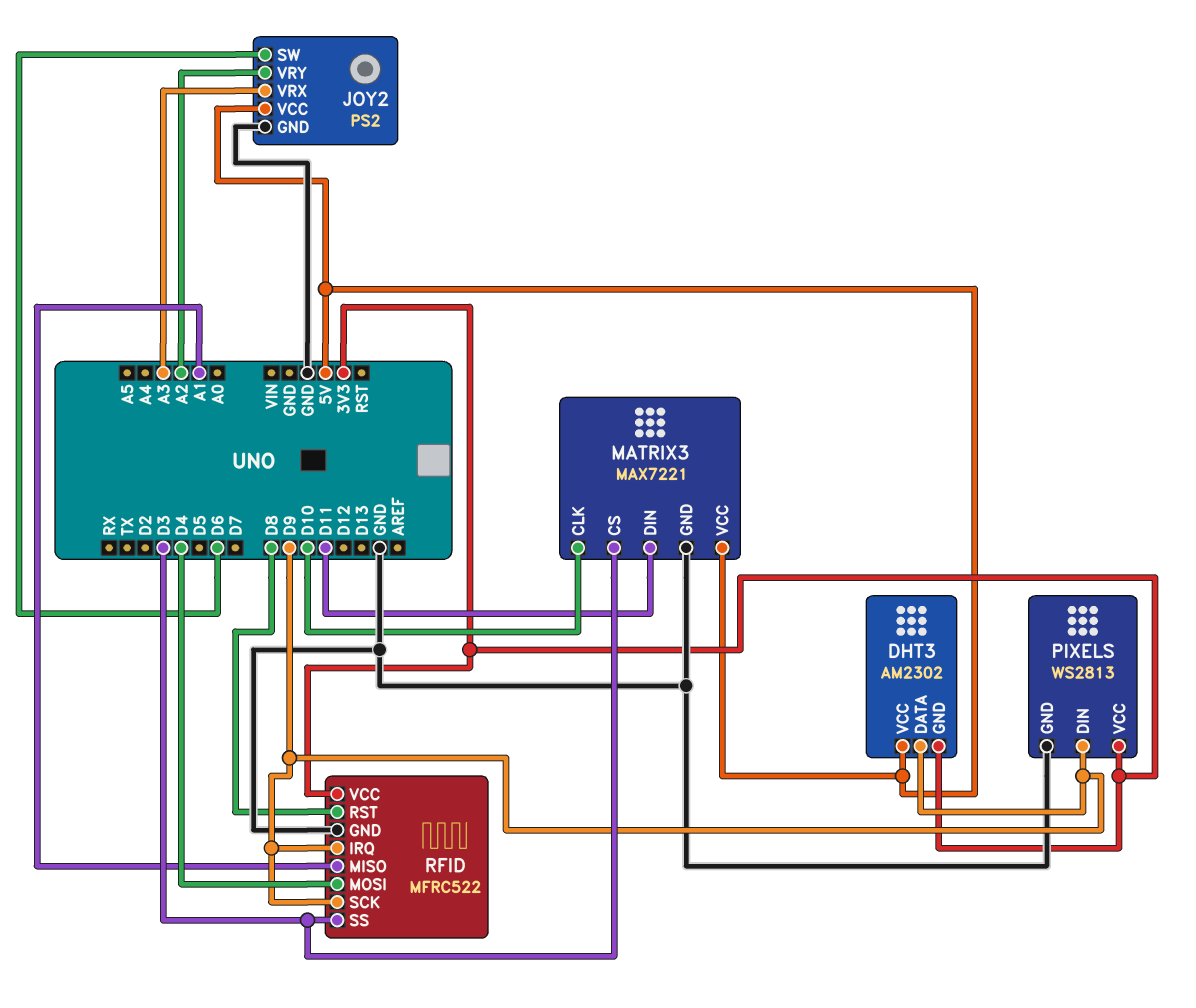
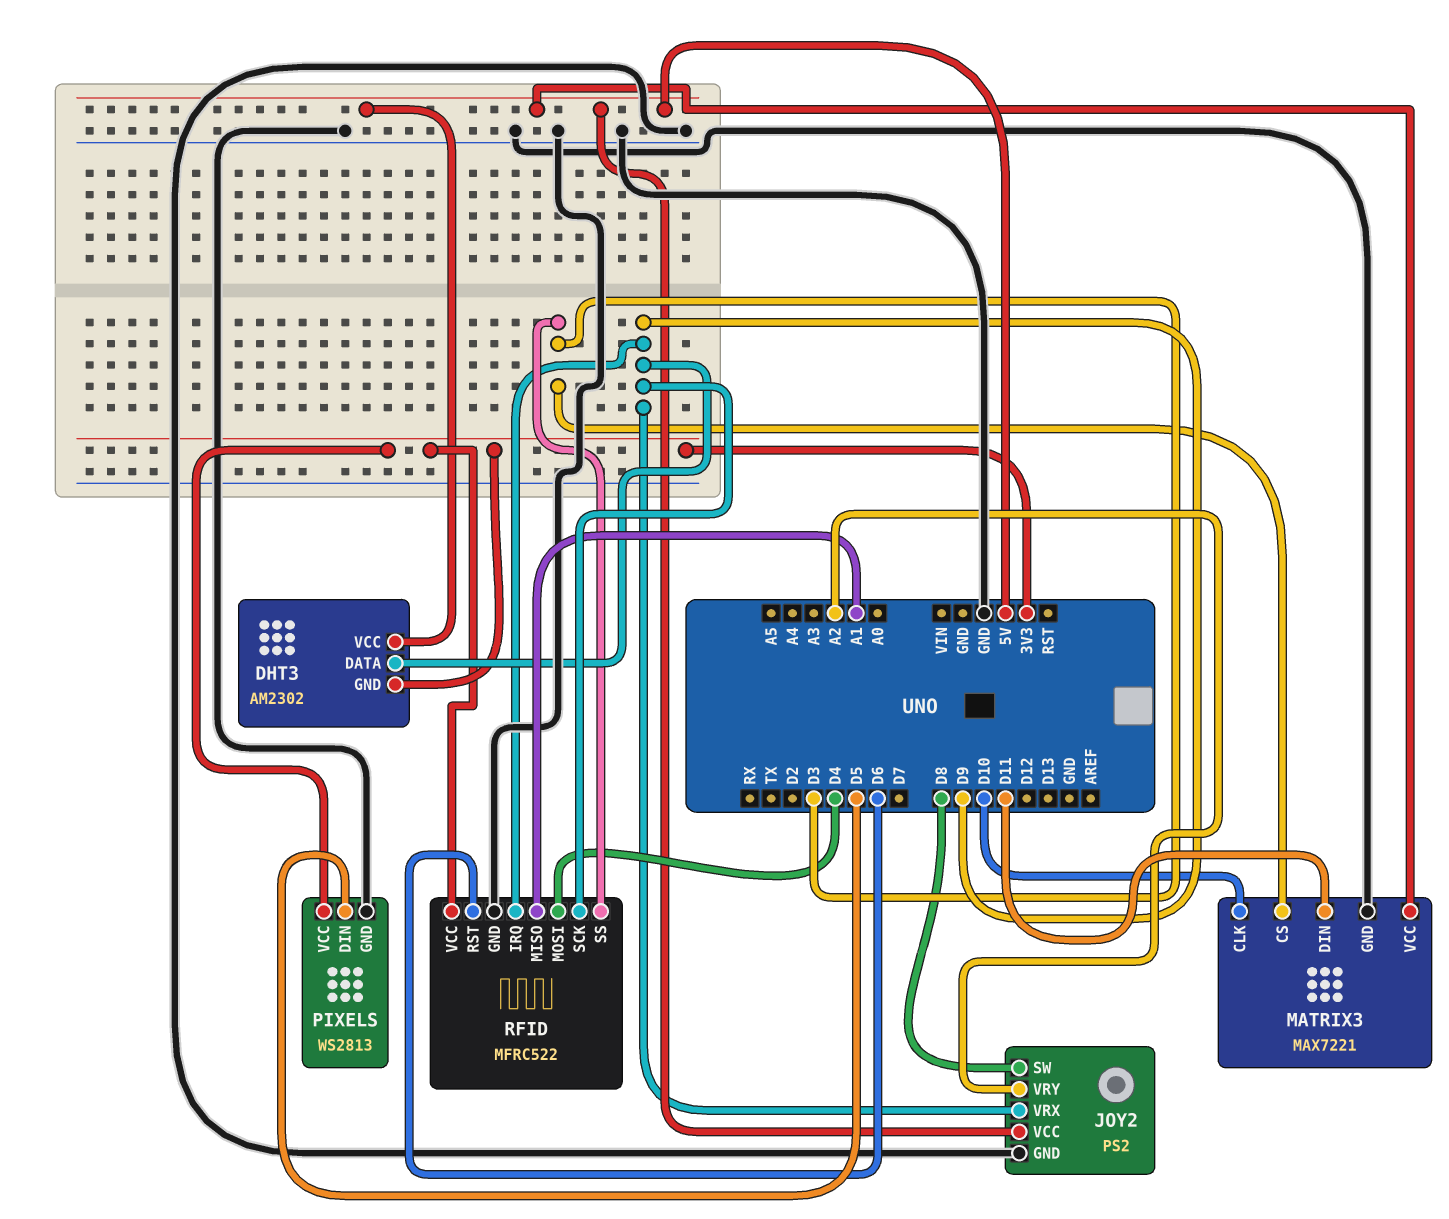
JOY2 pin SW: D6 -> D8
JOY2 pin VRX: A3 -> D9
PIXELS pin DIN: D9 -> D5
RFID pin RST: D8 -> D6

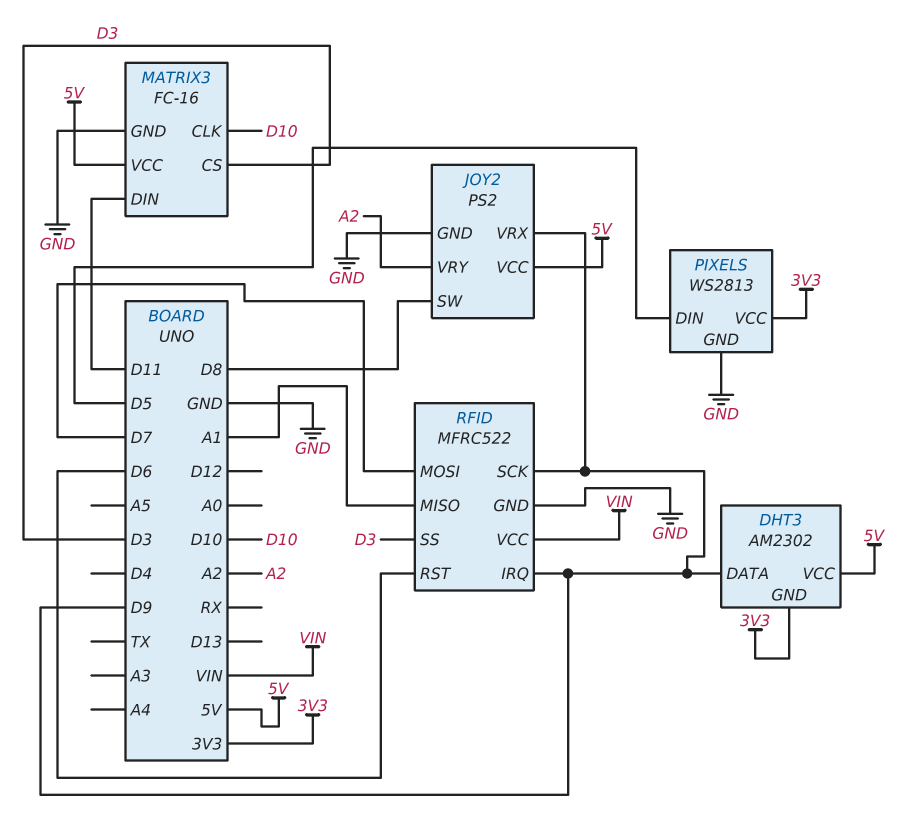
MATRIX3: MAX7221 -> FC-16
RFID pin MOSI: D4 -> D7
RFID pin VCC: 3V3 -> VIN

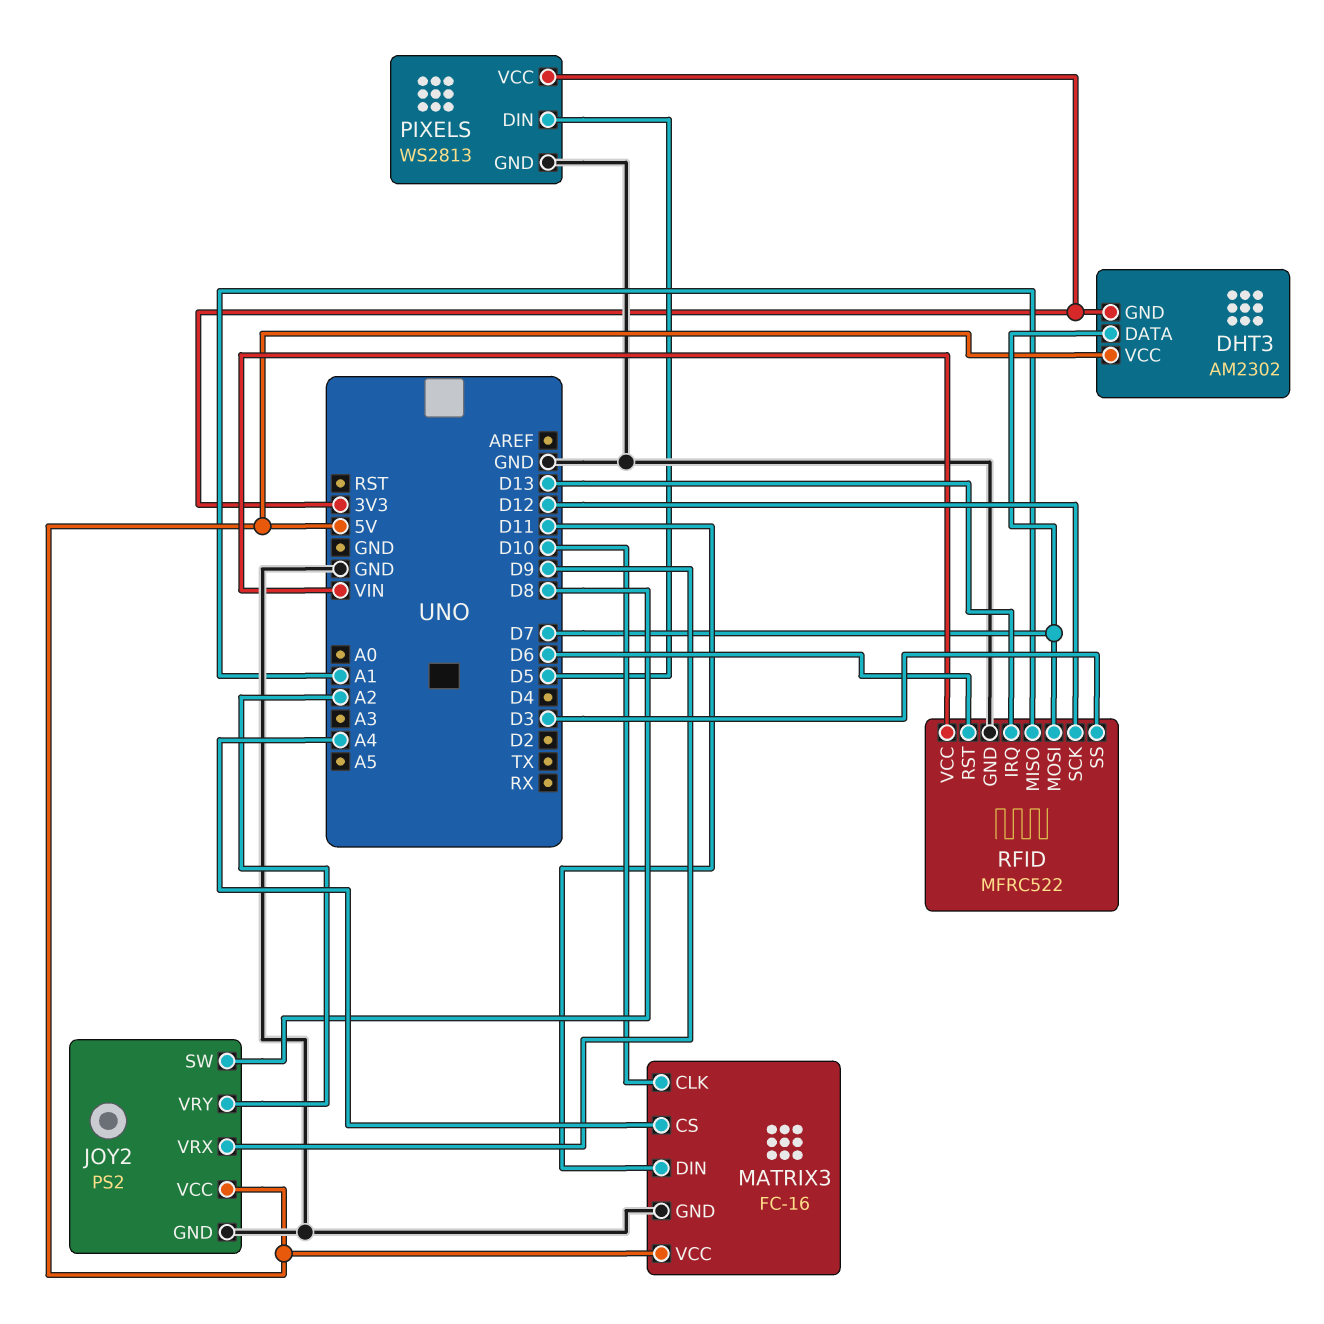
DHT3 pin DATA: D9 -> D7
MATRIX3 pin CS: D3 -> A4
RFID pin IRQ: D9 -> D13
RFID pin SCK: D9 -> D12

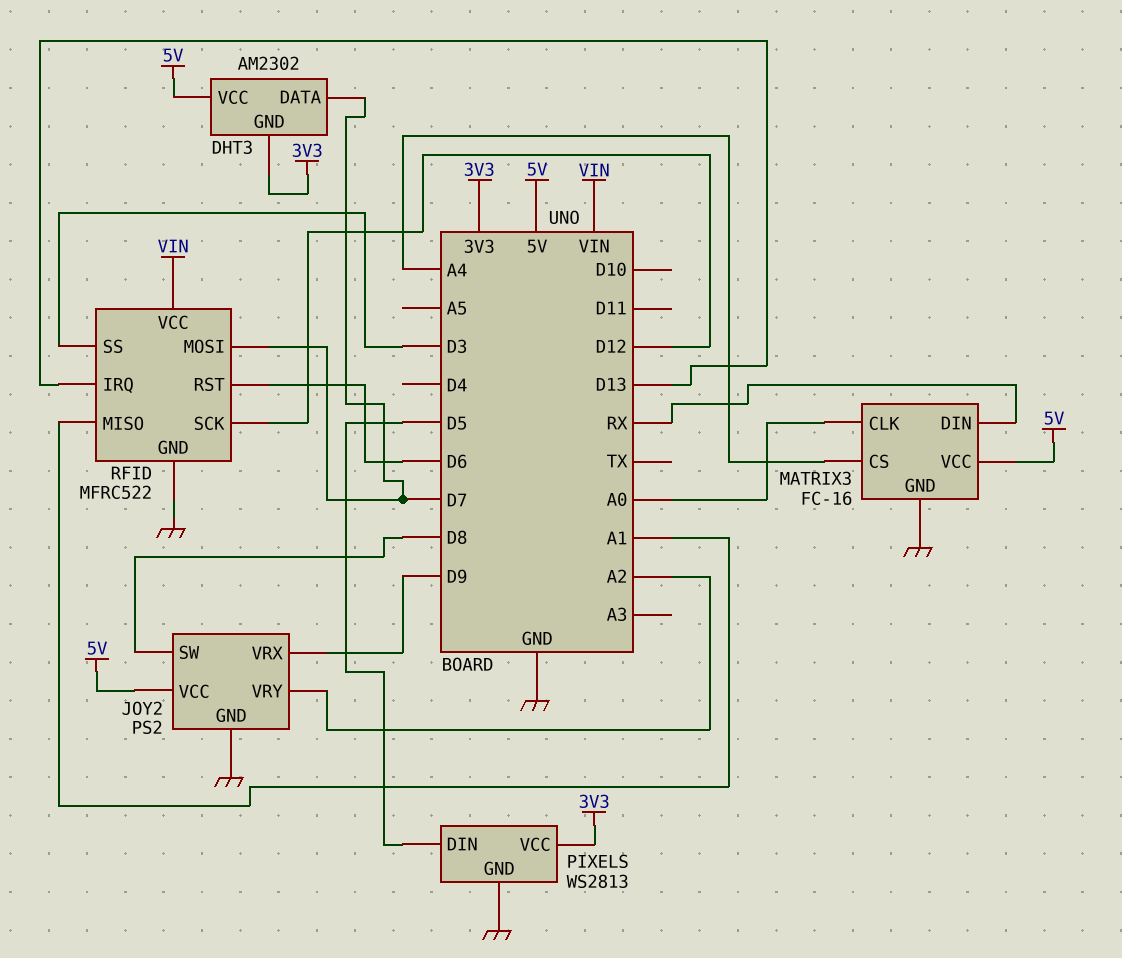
MATRIX3 pin CLK: D10 -> A0
MATRIX3 pin DIN: D11 -> RX

